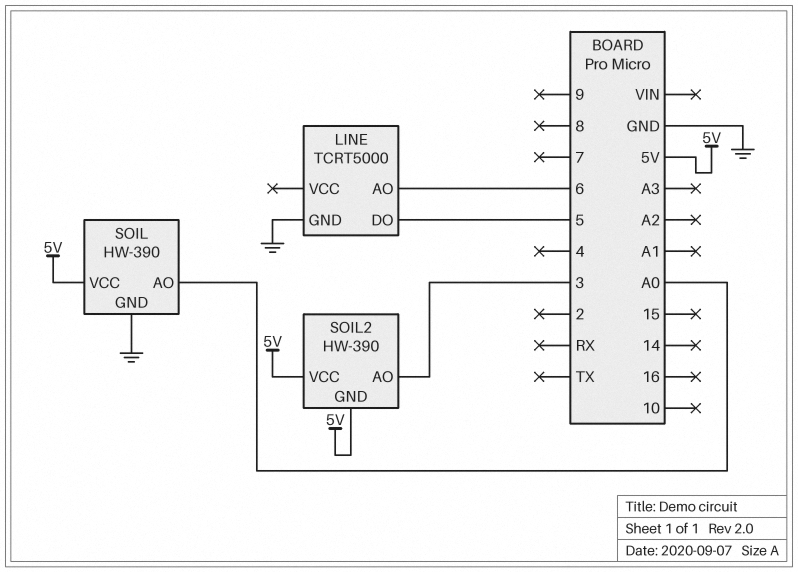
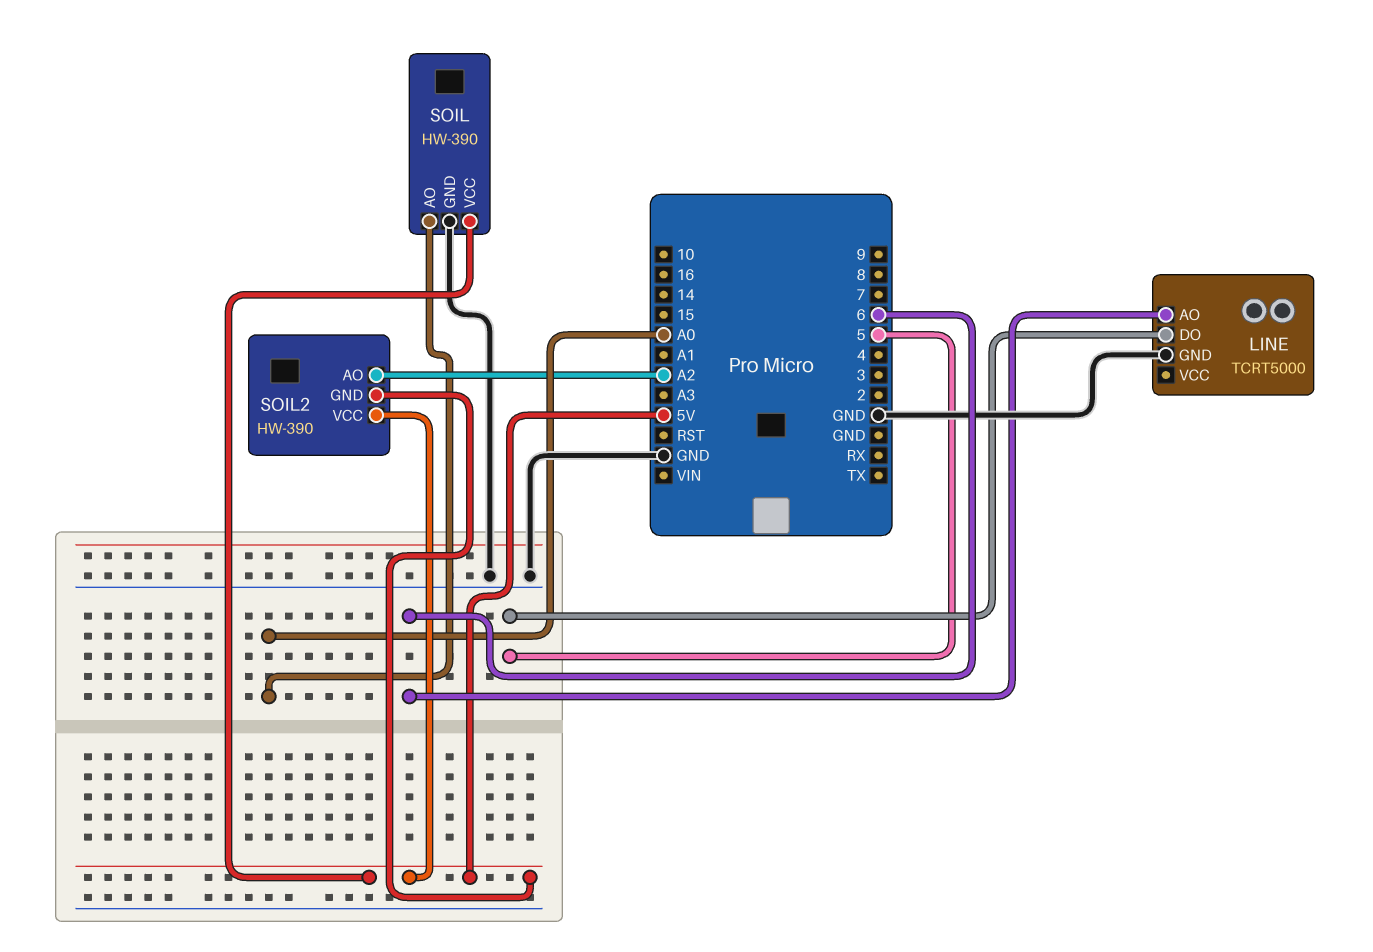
SOIL2 pin AO: 3 -> A2

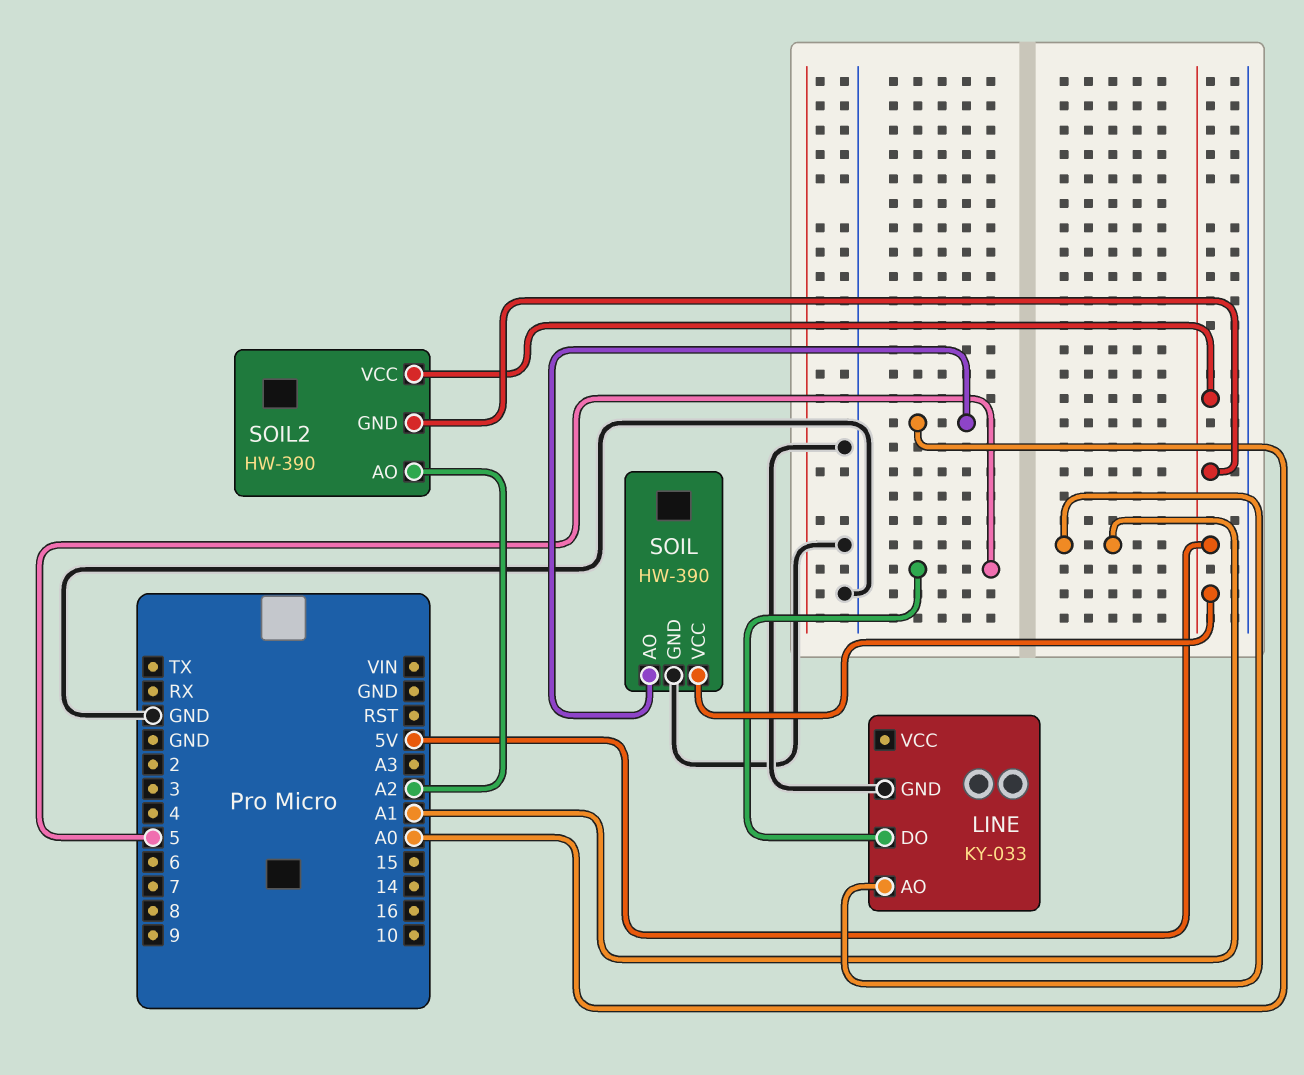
LINE: TCRT5000 -> KY-033
LINE pin AO: 6 -> A1

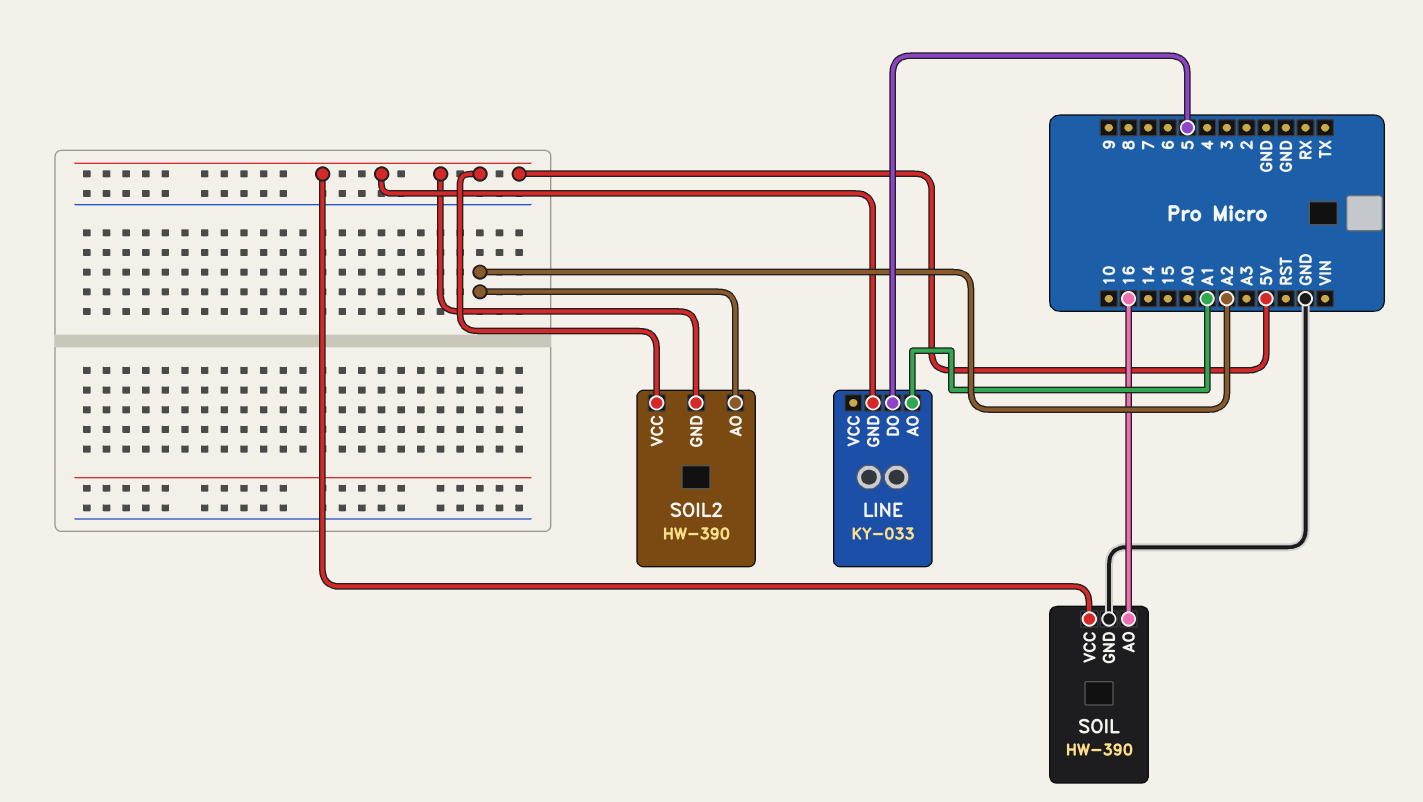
LINE pin GND: GND -> 5V
SOIL pin AO: A0 -> 16

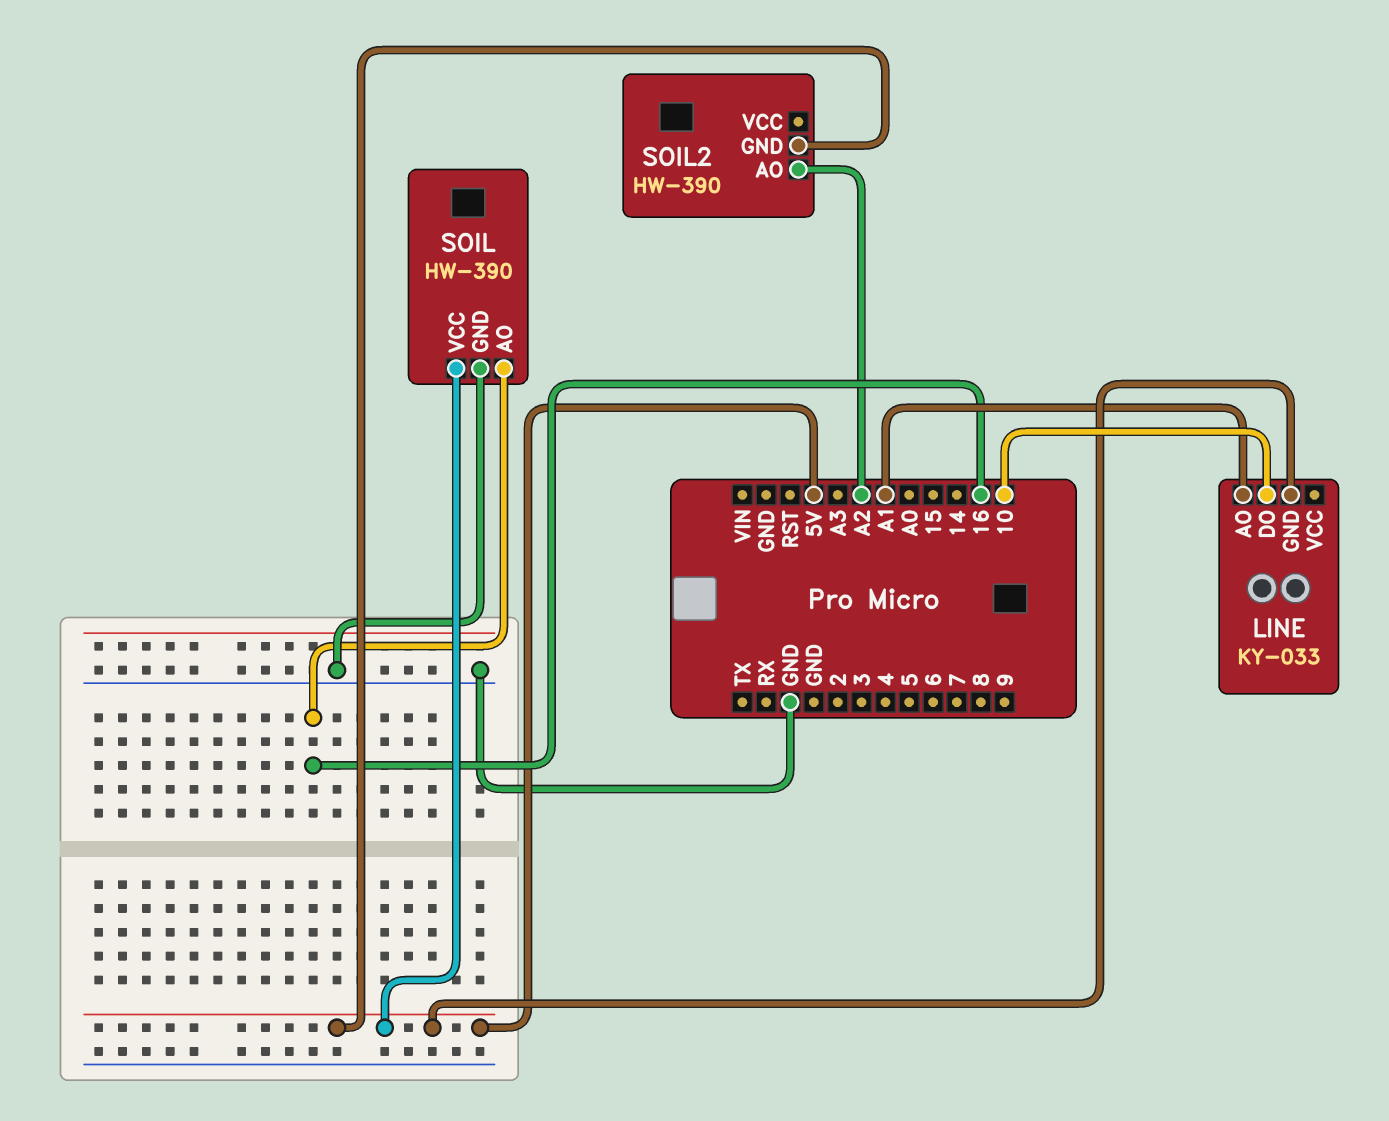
LINE pin DO: 5 -> 10
SOIL2 pin VCC: 5V -> none

